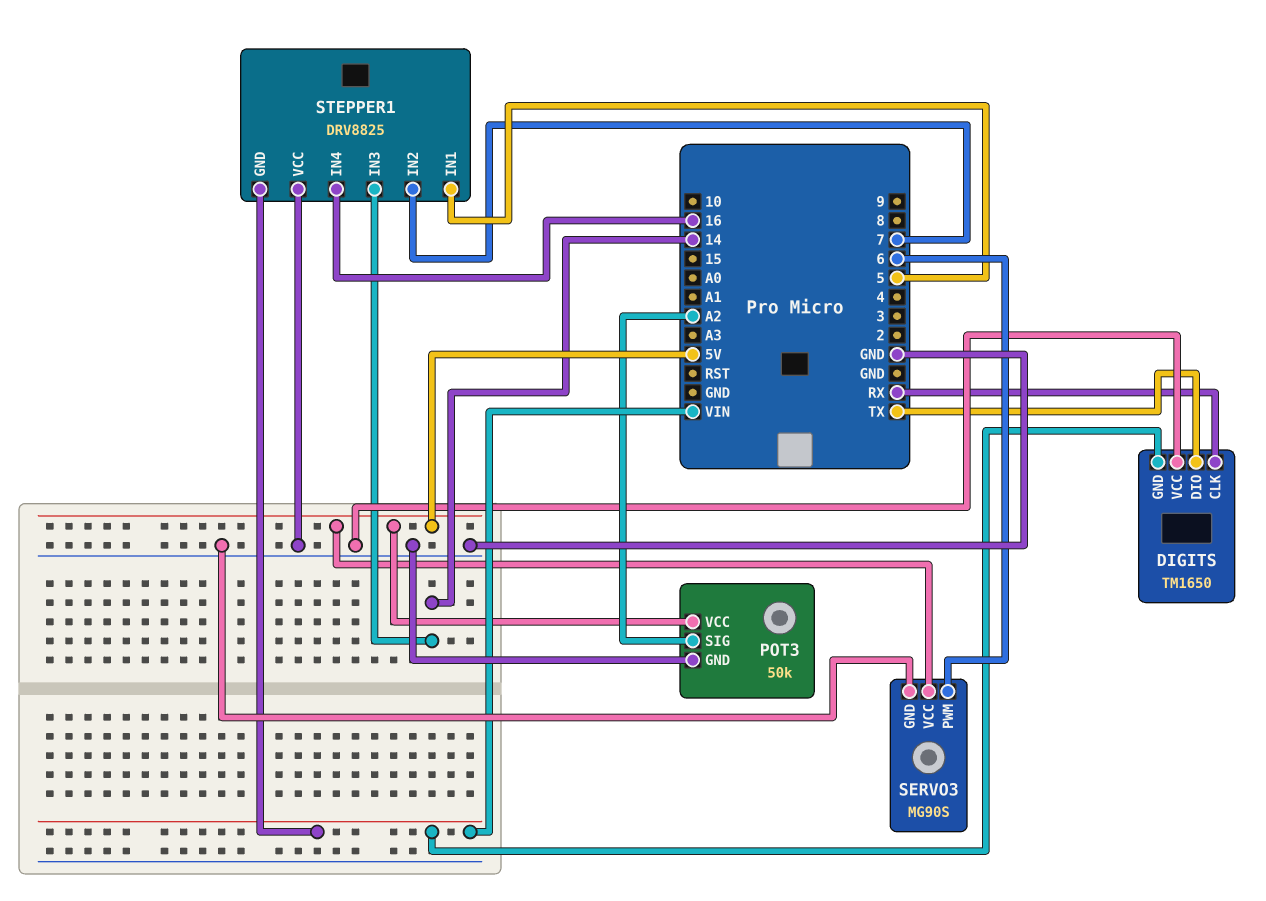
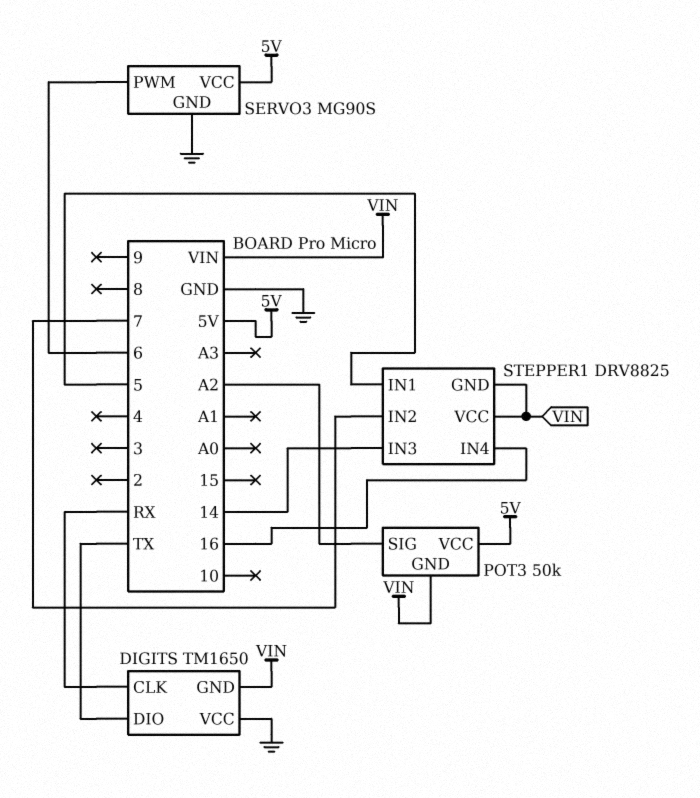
POT3 pin GND: GND -> VIN
STEPPER1 pin VCC: GND -> VIN

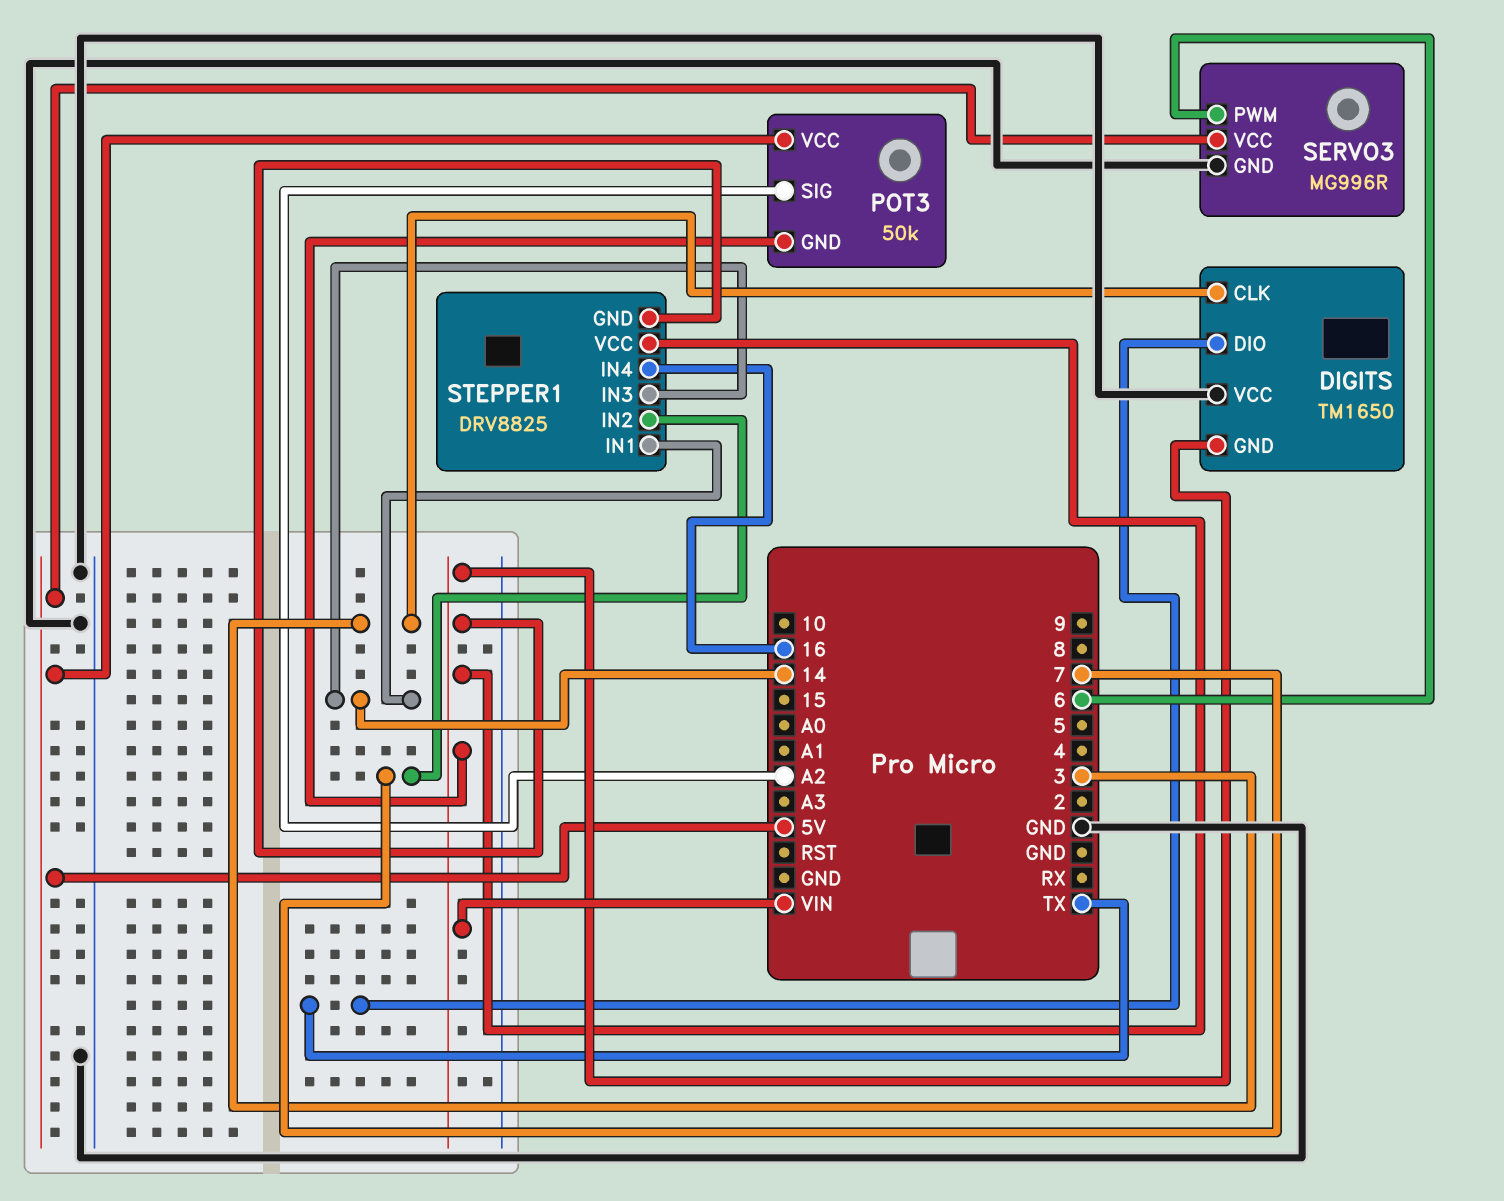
DIGITS pin CLK: RX -> 3
SERVO3: MG90S -> MG996R
STEPPER1 pin IN1: 5 -> 14

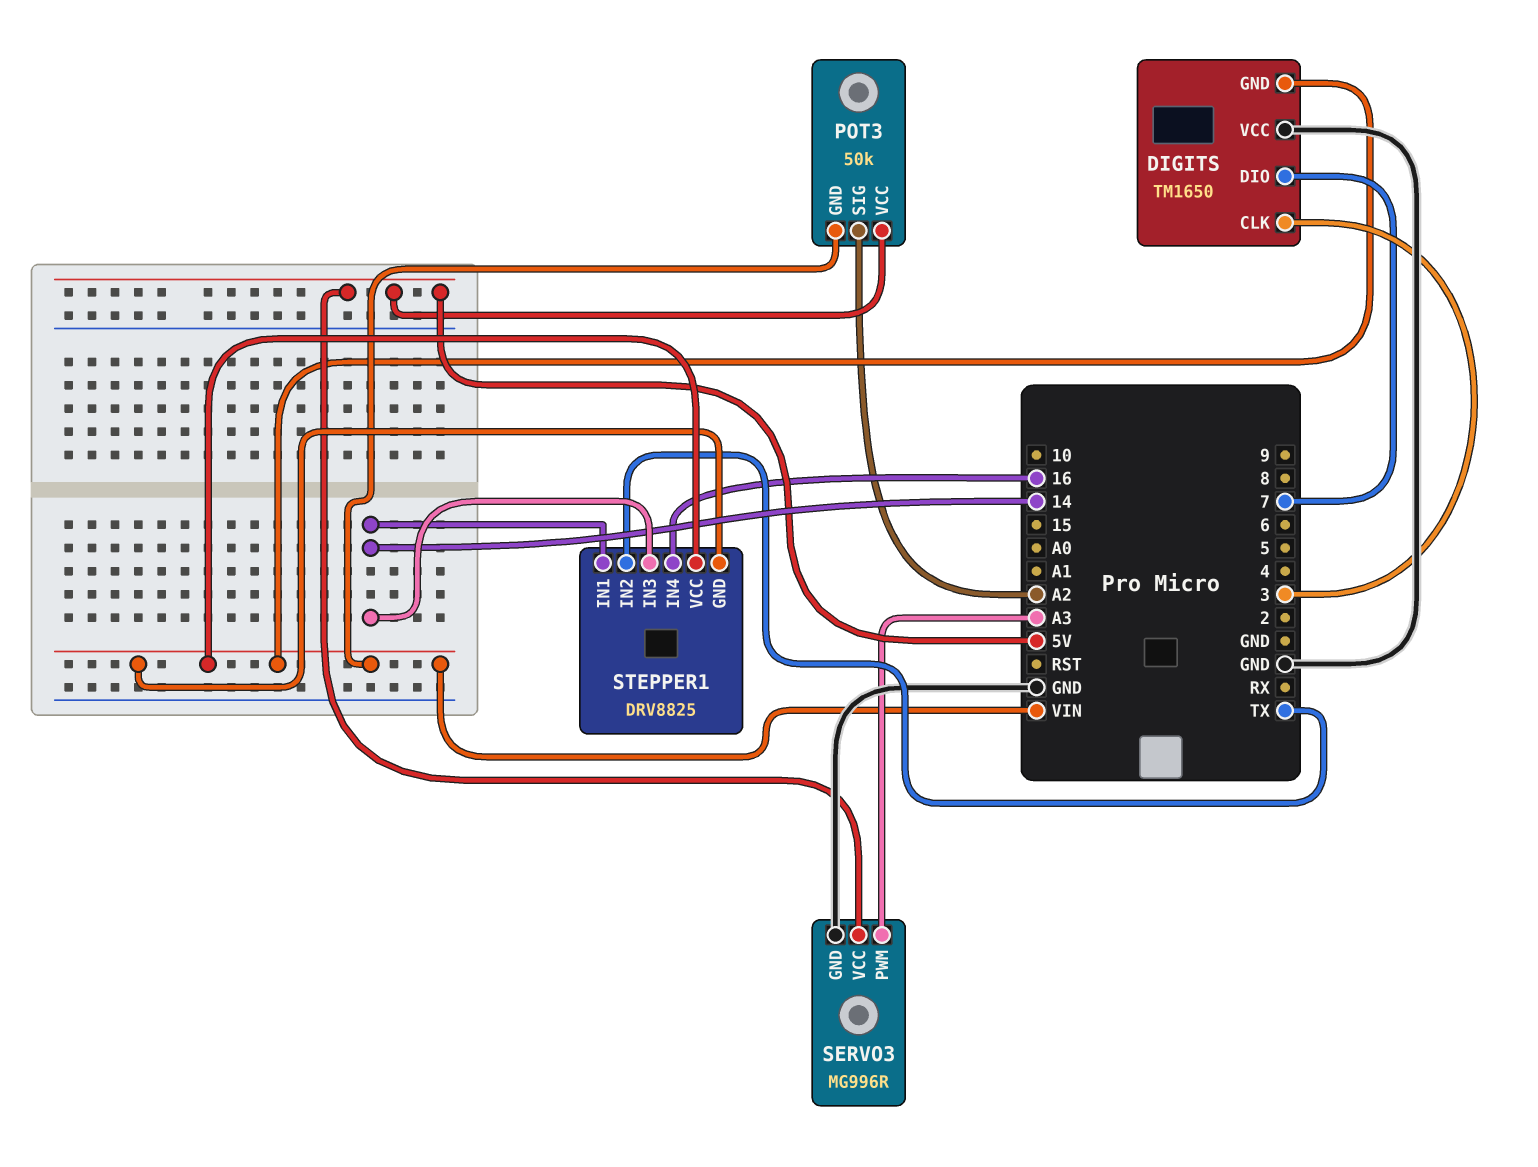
DIGITS pin DIO: TX -> 7
SERVO3 pin PWM: 6 -> A3
STEPPER1 pin IN2: 7 -> TX

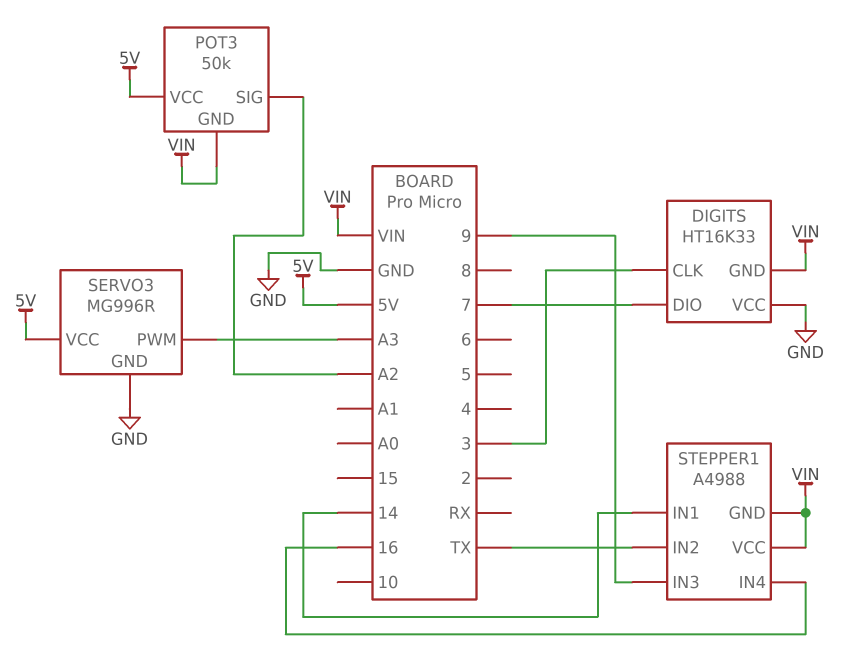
DIGITS: TM1650 -> HT16K33
STEPPER1: DRV8825 -> A4988
STEPPER1 pin IN3: 14 -> 9

